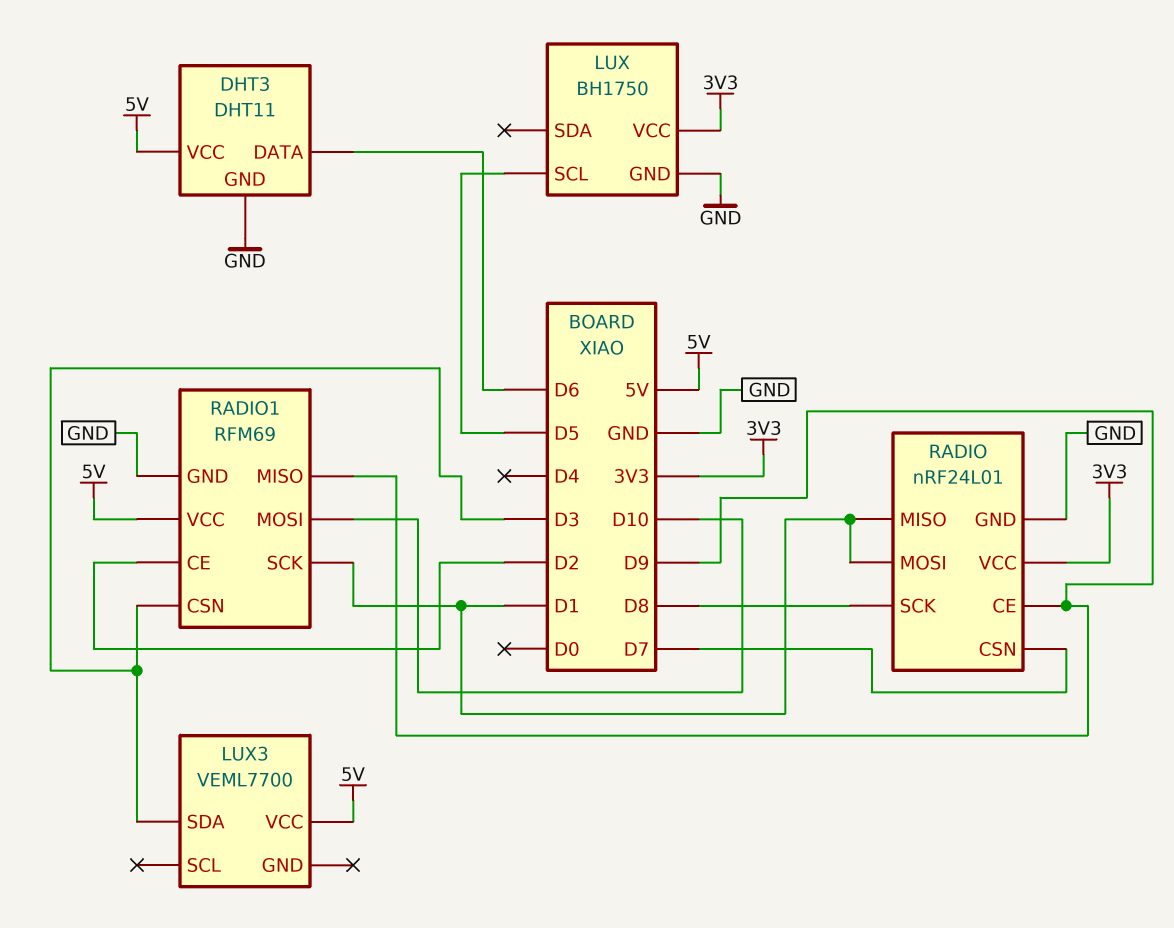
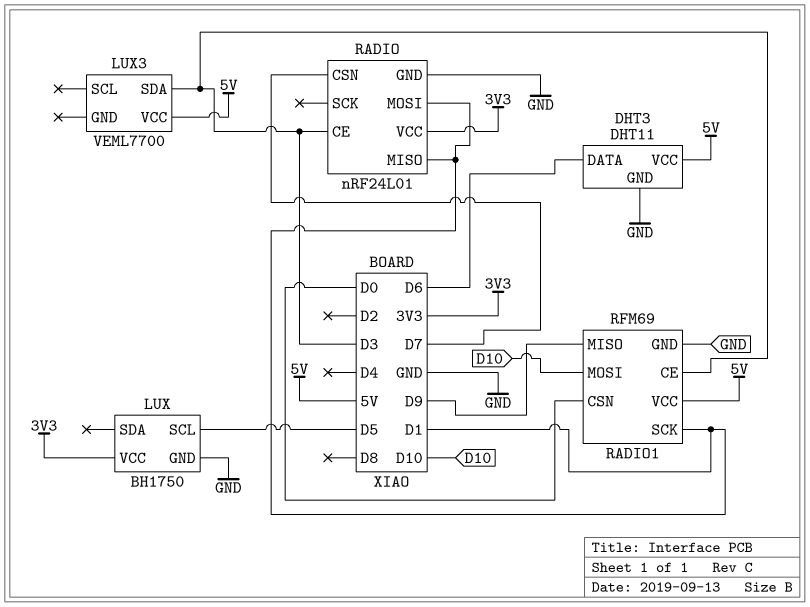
RADIO pin CE: D9 -> D3
RADIO pin SCK: D8 -> none
RADIO1 pin CE: D2 -> D3
RADIO1 pin CSN: D3 -> D0

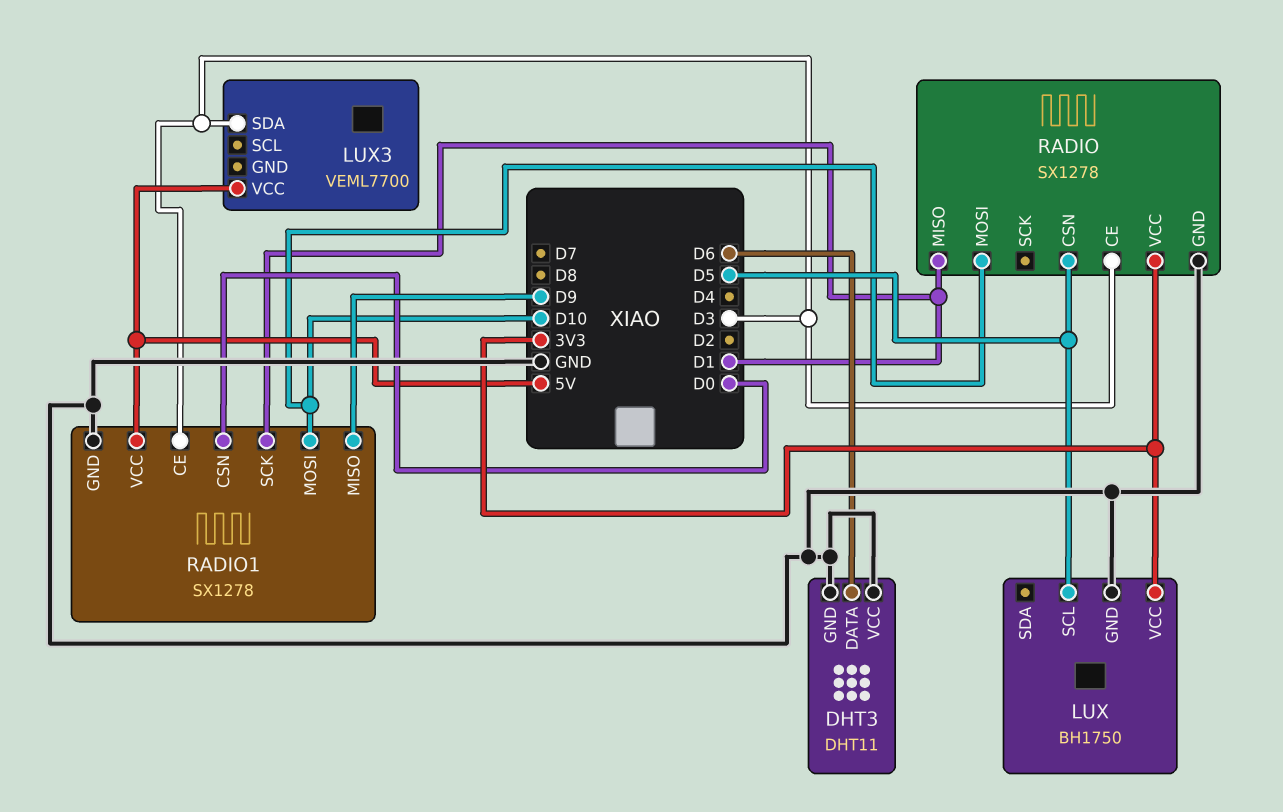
DHT3 pin VCC: 5V -> GND
RADIO: nRF24L01 -> SX1278
RADIO pin CSN: D7 -> D5
RADIO pin MOSI: D1 -> D10
RADIO1: RFM69 -> SX1278

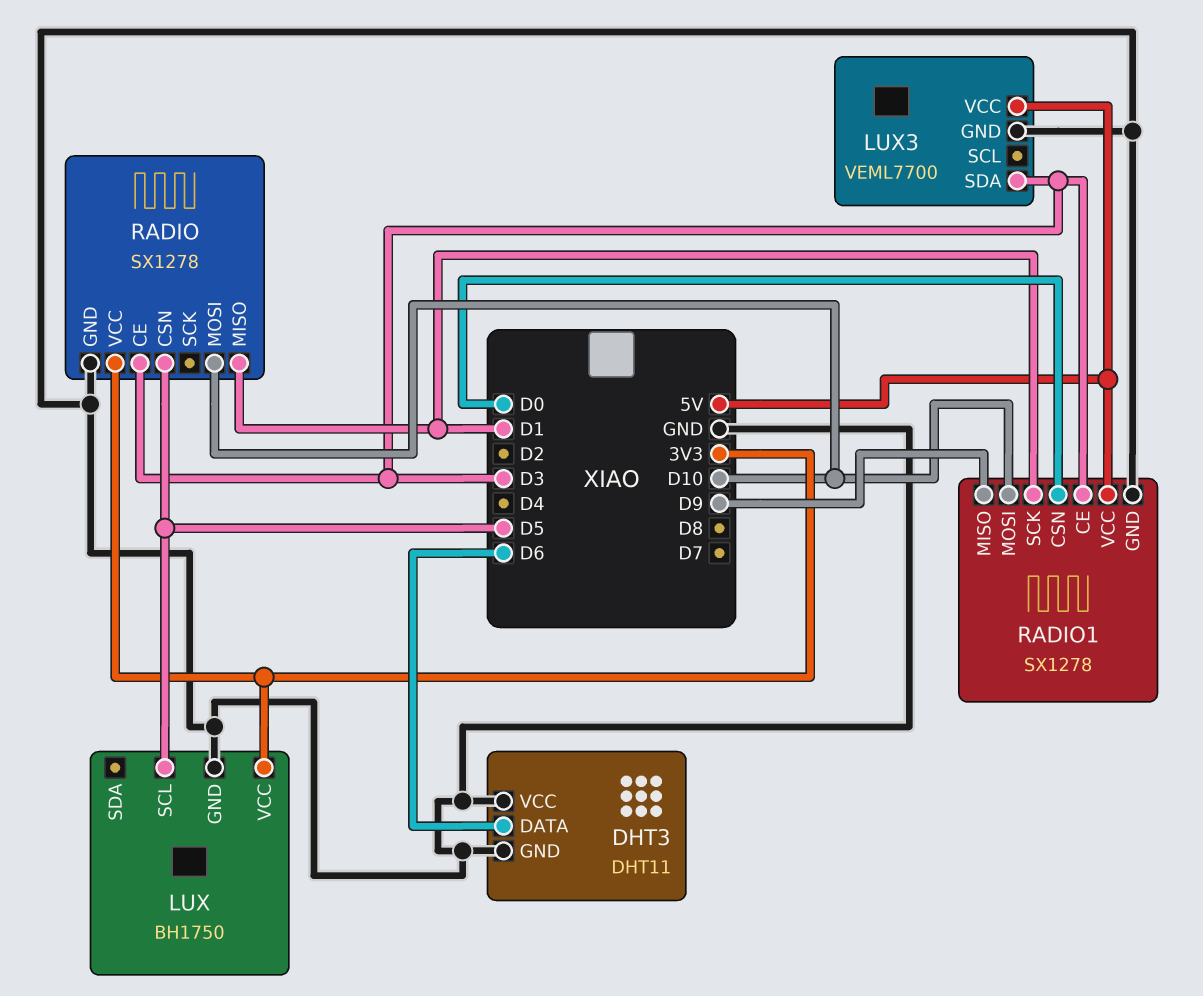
LUX3 pin GND: none -> GND

